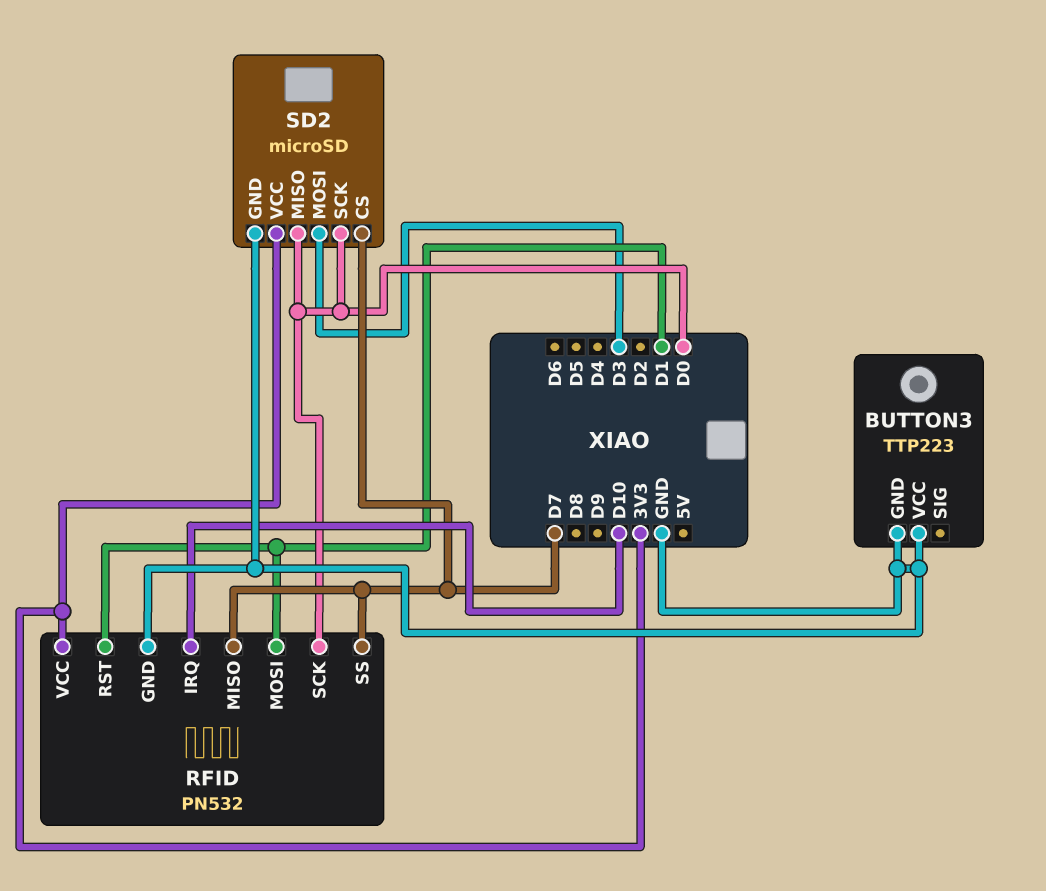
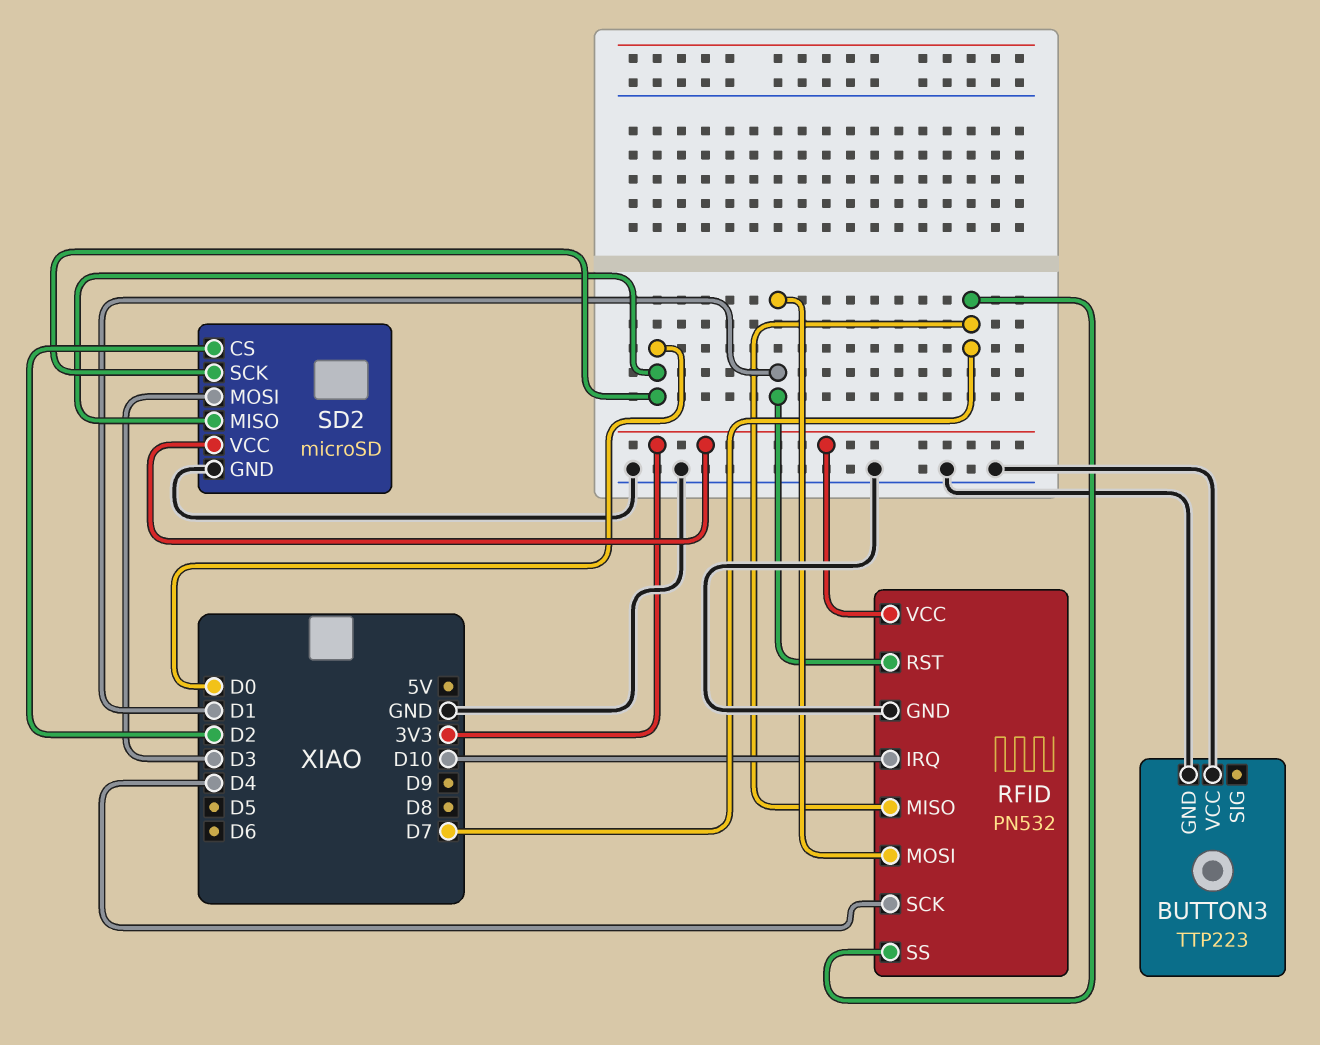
RFID pin SCK: D0 -> D4
SD2 pin CS: D7 -> D2

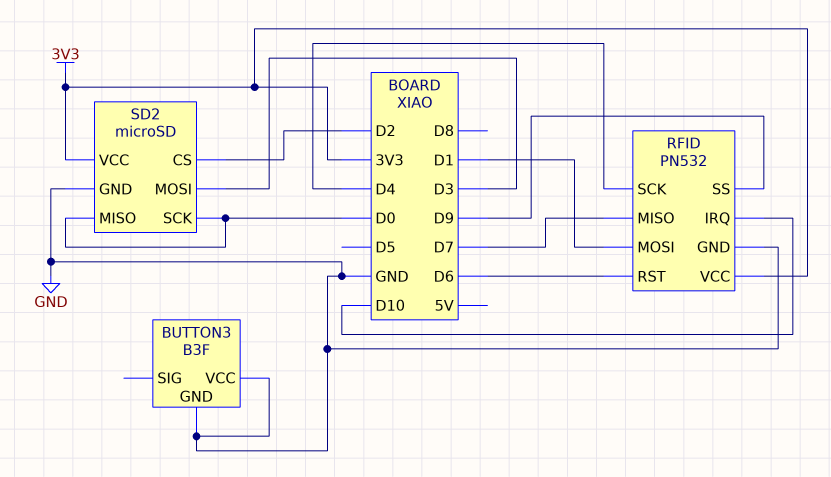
BUTTON3: TTP223 -> B3F
RFID pin RST: D1 -> D6
RFID pin SS: D7 -> D9

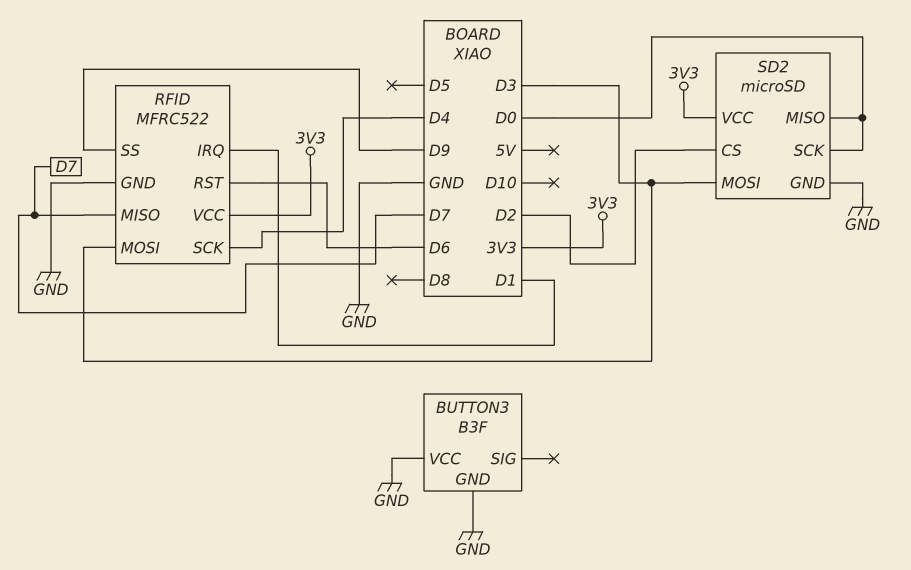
RFID: PN532 -> MFRC522
RFID pin IRQ: D10 -> D1
RFID pin MOSI: D1 -> D3

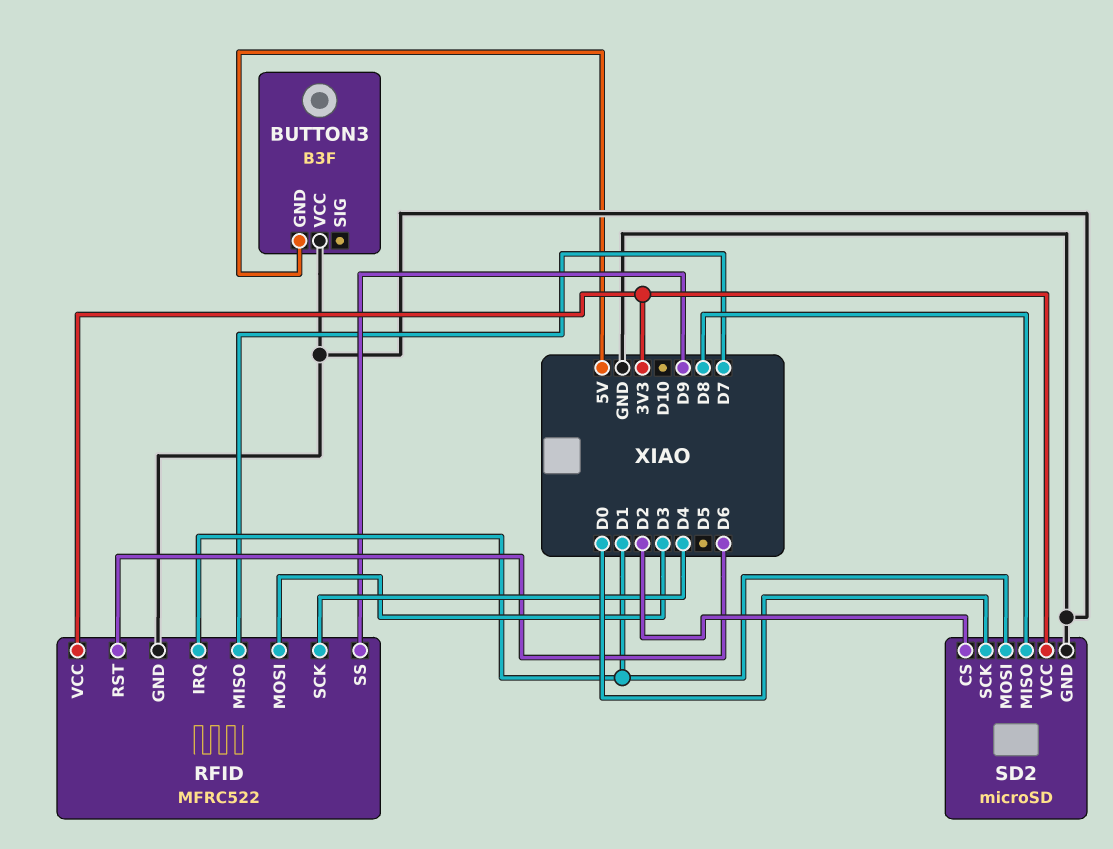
BUTTON3 pin GND: GND -> 5V
SD2 pin MISO: D0 -> D8
SD2 pin MOSI: D3 -> D1

